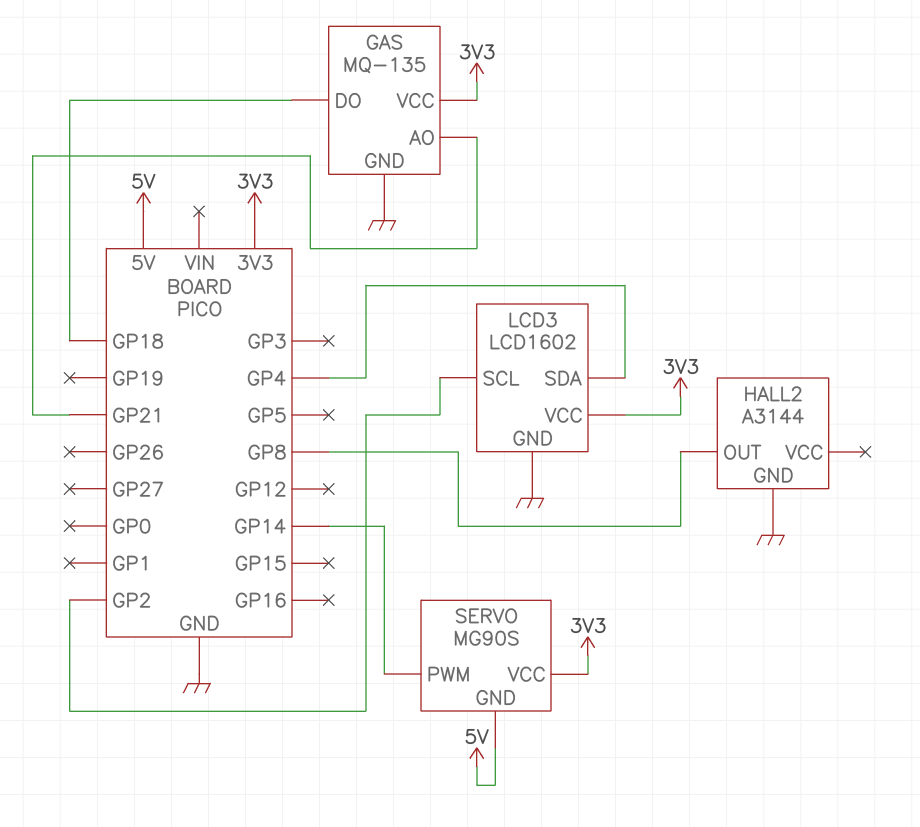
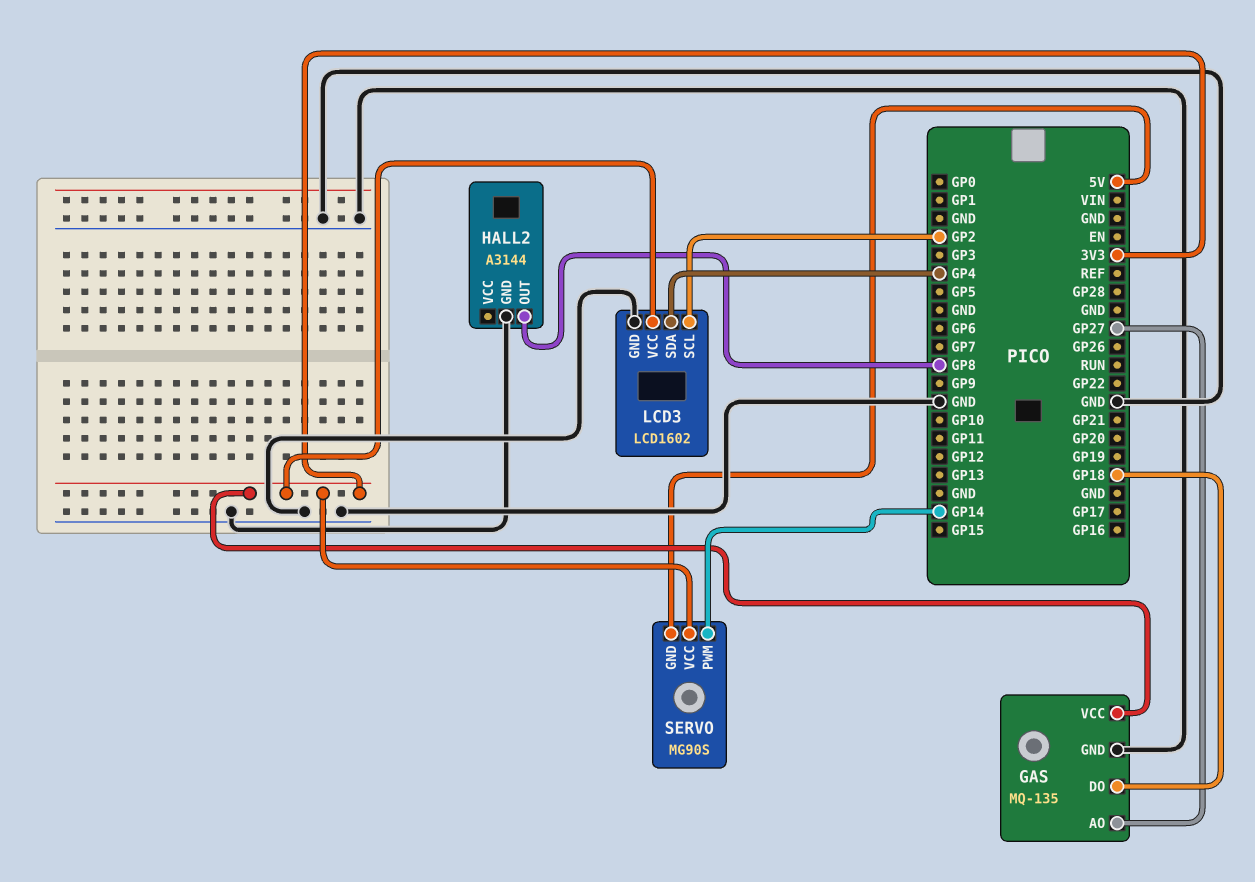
GAS pin AO: GP21 -> GP27

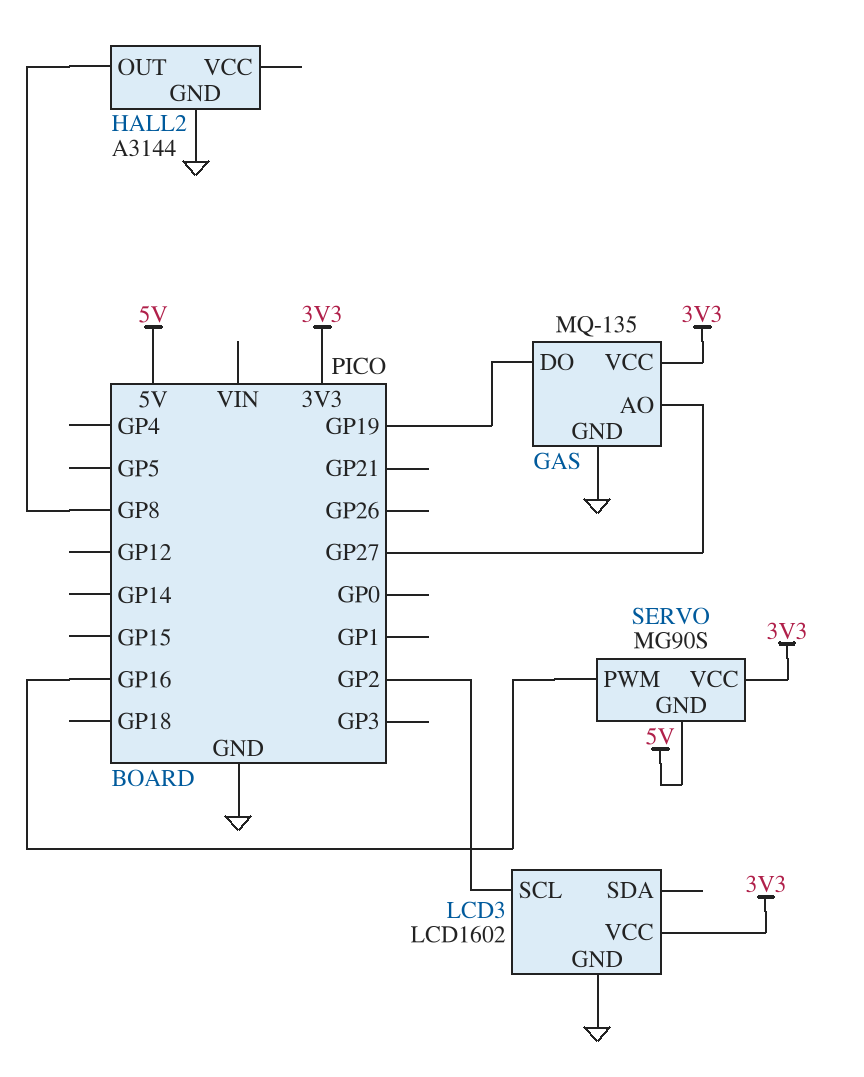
GAS pin DO: GP18 -> GP19
LCD3 pin SDA: GP4 -> none
SERVO pin PWM: GP14 -> GP16

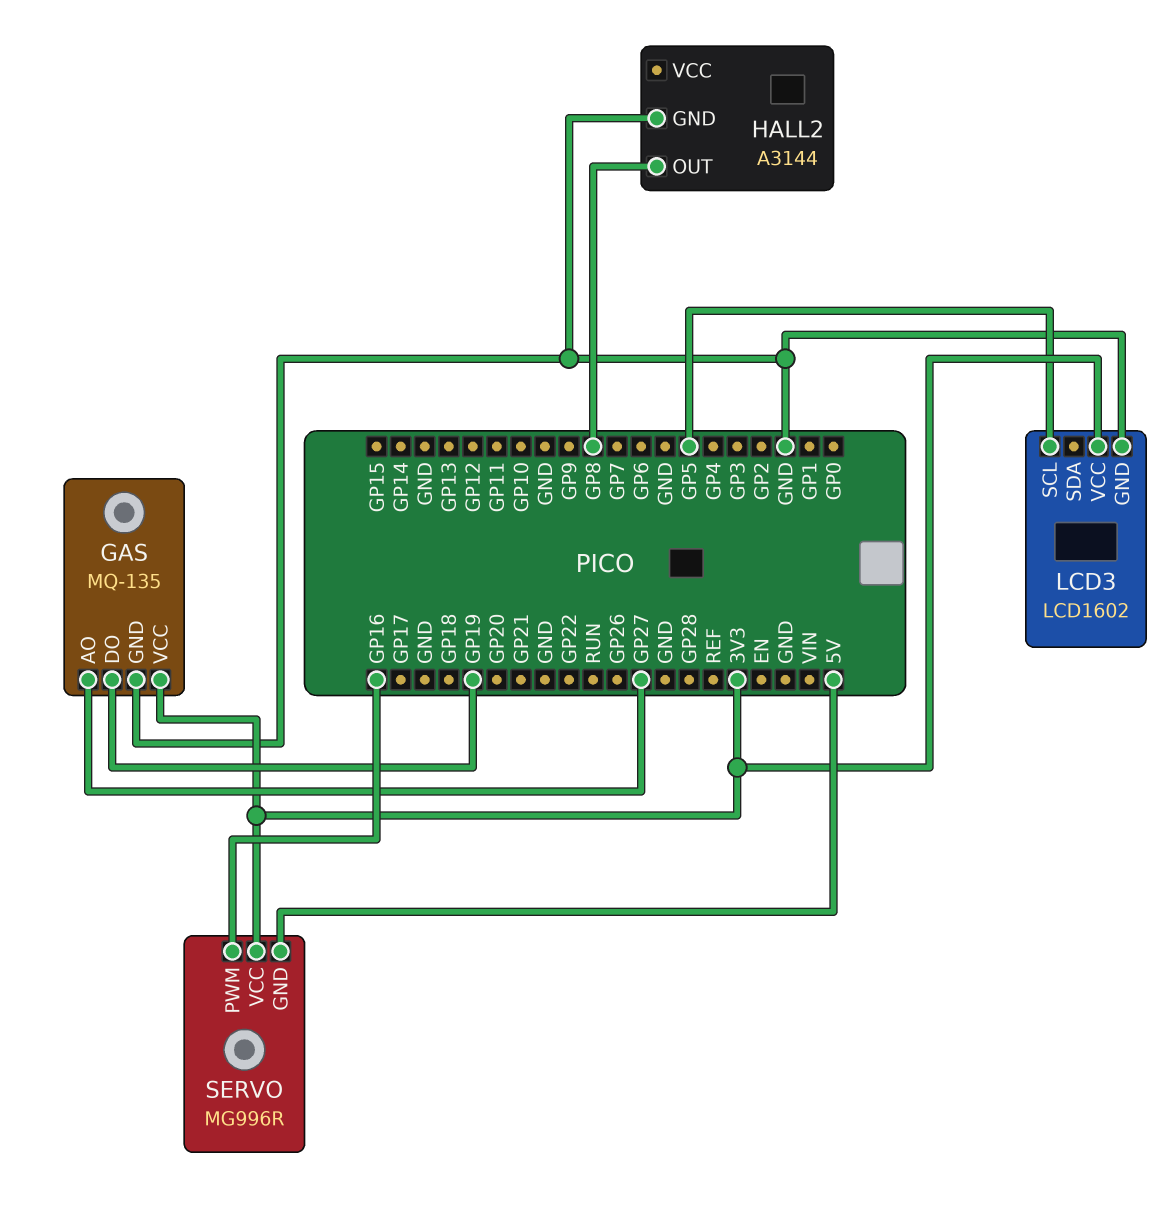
LCD3 pin SCL: GP2 -> GP5
SERVO: MG90S -> MG996R

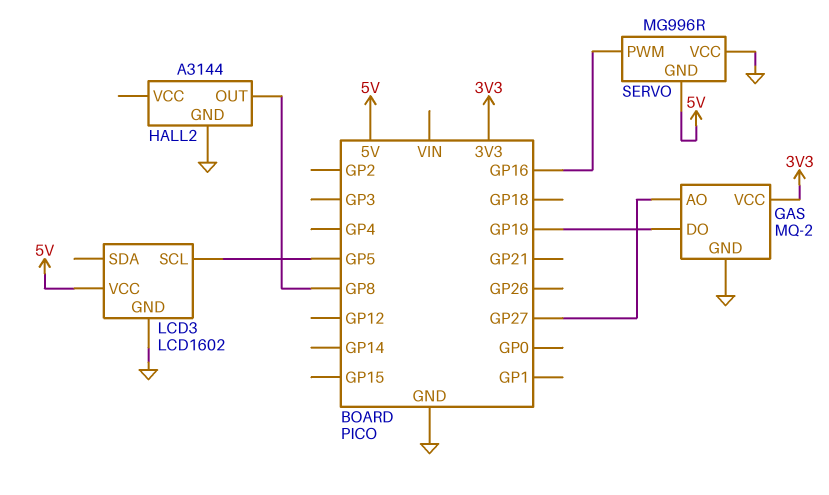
GAS: MQ-135 -> MQ-2
LCD3 pin VCC: 3V3 -> 5V
SERVO pin VCC: 3V3 -> GND

